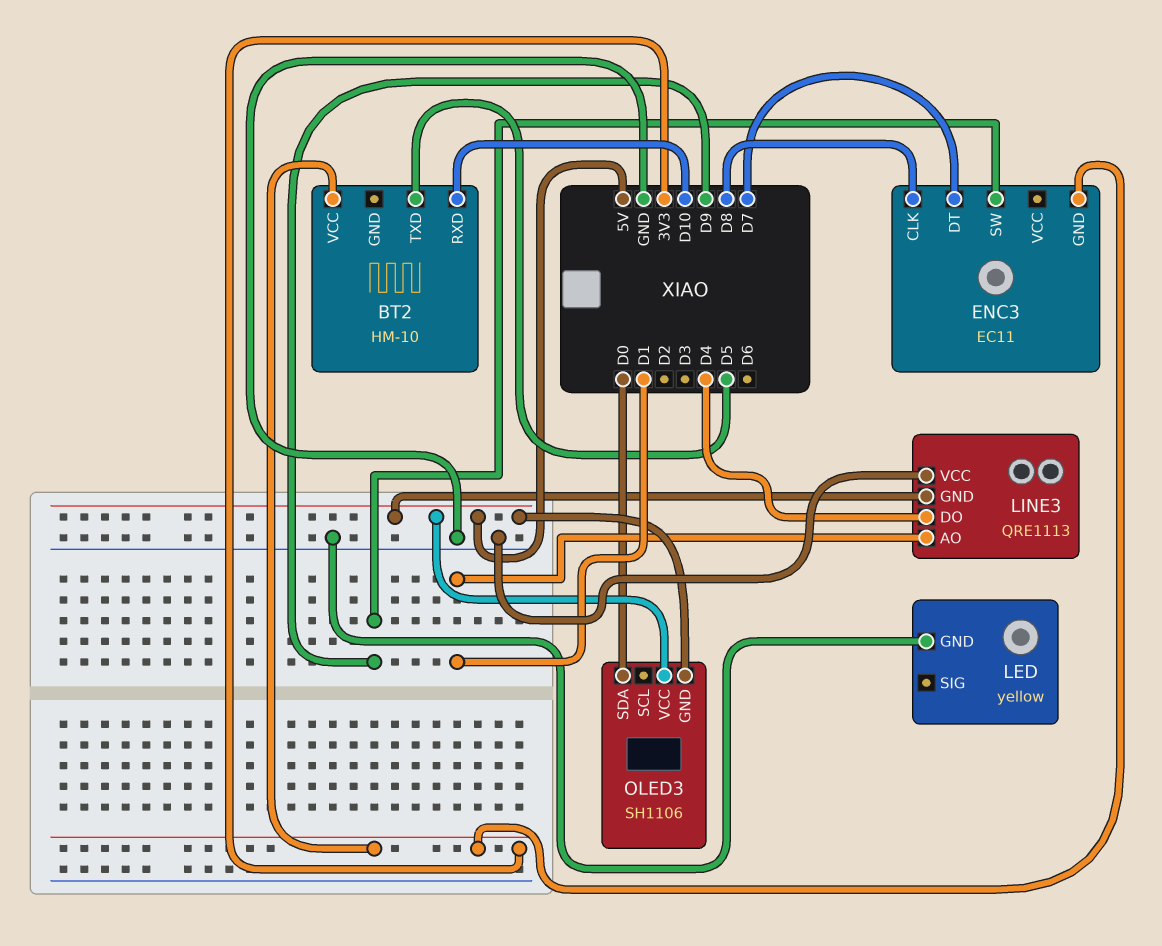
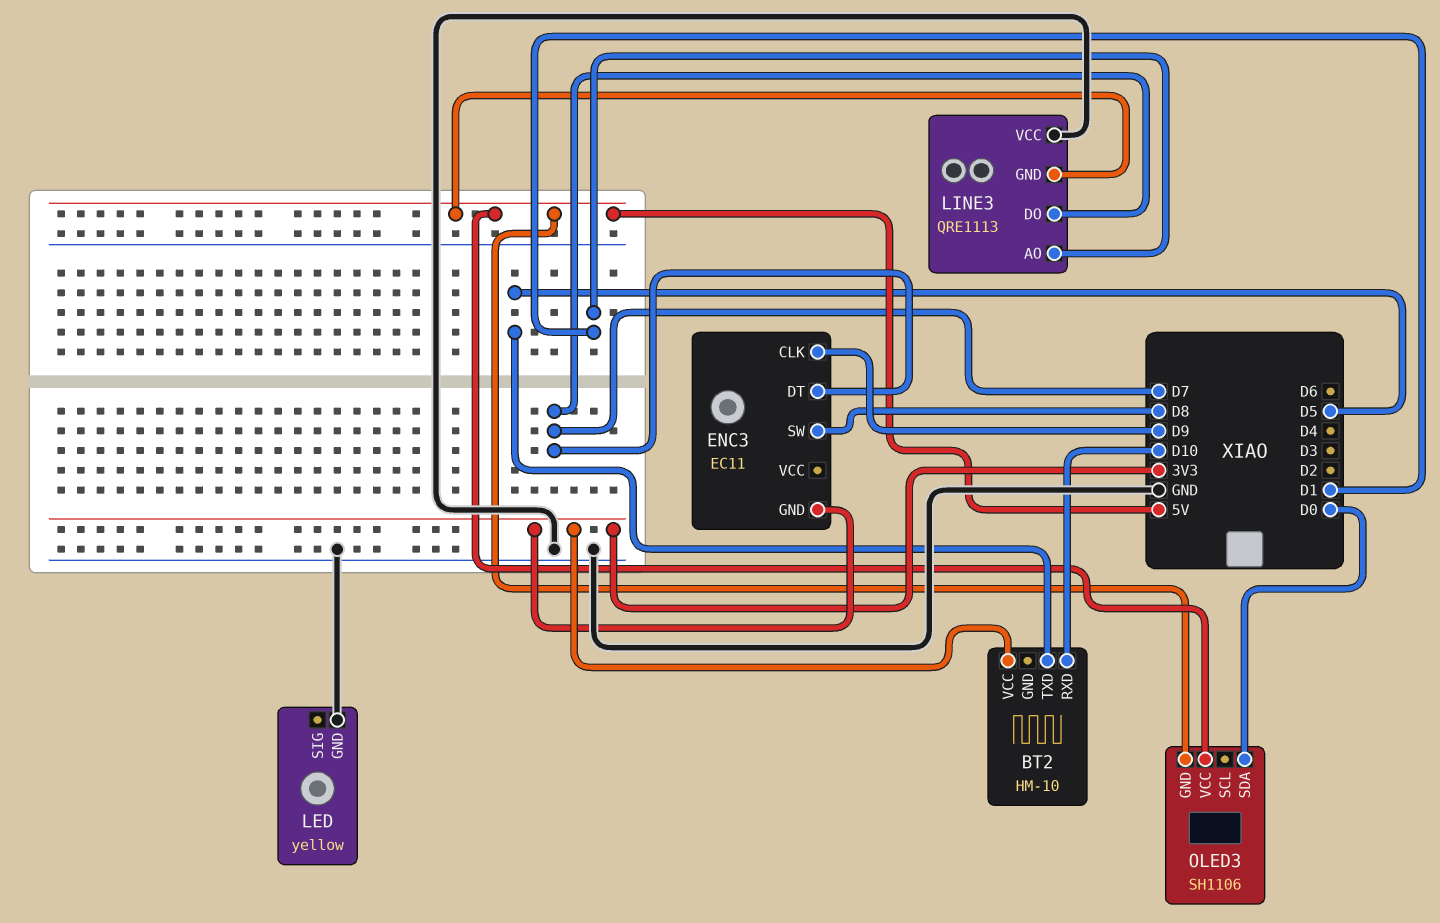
ENC3 pin CLK: D8 -> D9
ENC3 pin SW: D9 -> D8
LINE3 pin DO: D4 -> D7

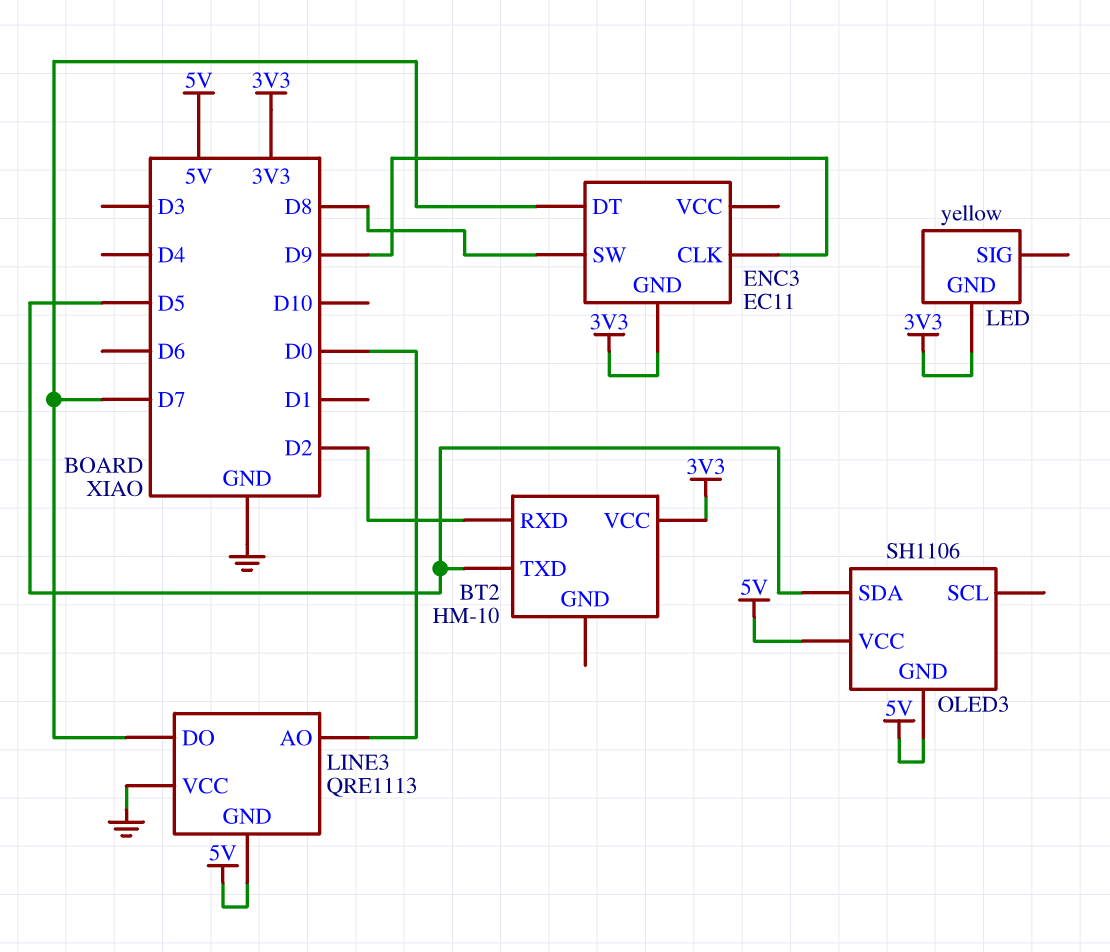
BT2 pin RXD: D10 -> D2
LED pin GND: GND -> 3V3
LINE3 pin AO: D1 -> D0
OLED3 pin SDA: D0 -> D5

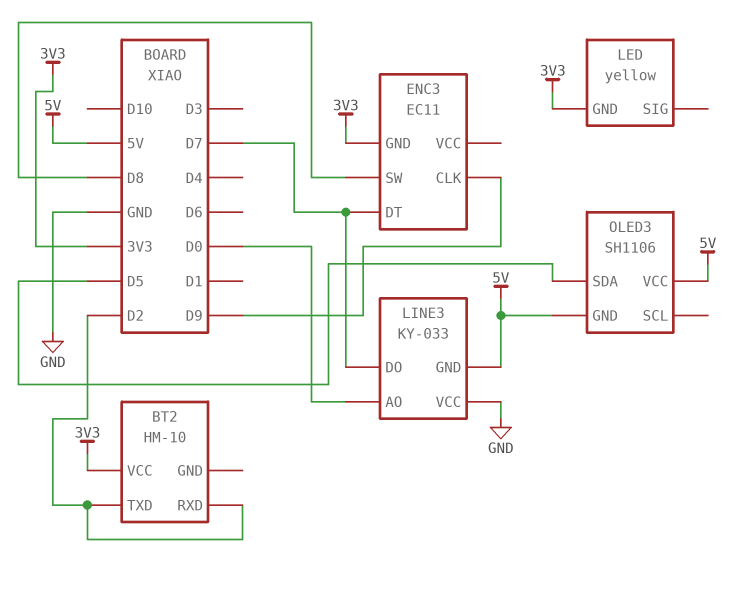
BT2 pin TXD: D5 -> D2
LINE3: QRE1113 -> KY-033

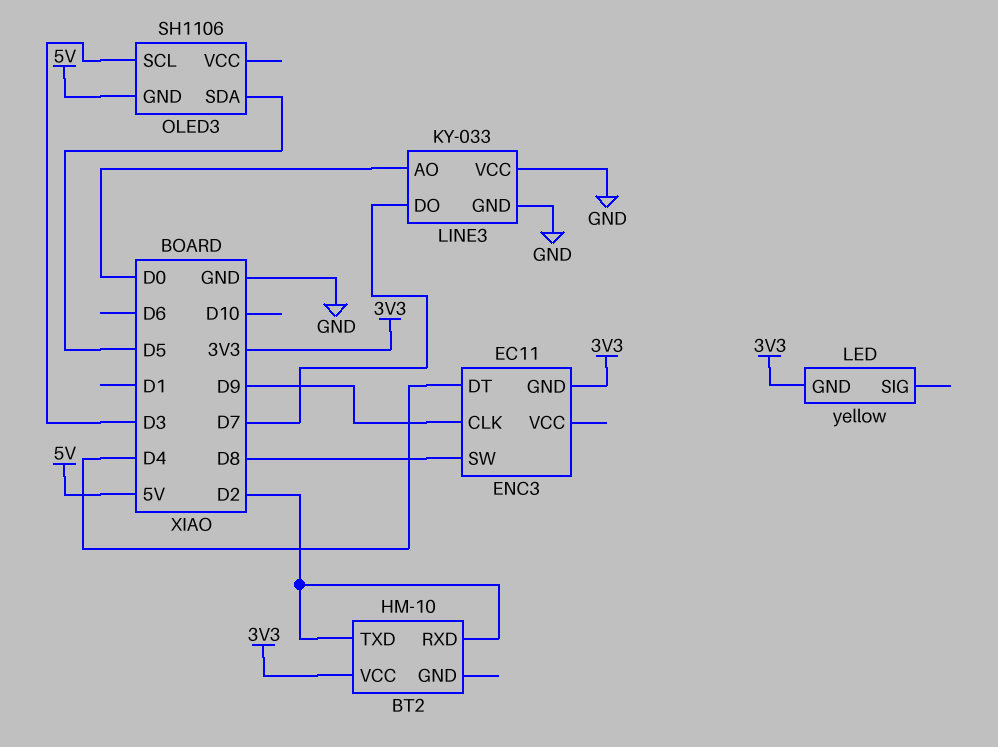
ENC3 pin DT: D7 -> D4
LINE3 pin GND: 5V -> GND
OLED3 pin SCL: none -> D3
OLED3 pin VCC: 5V -> none

